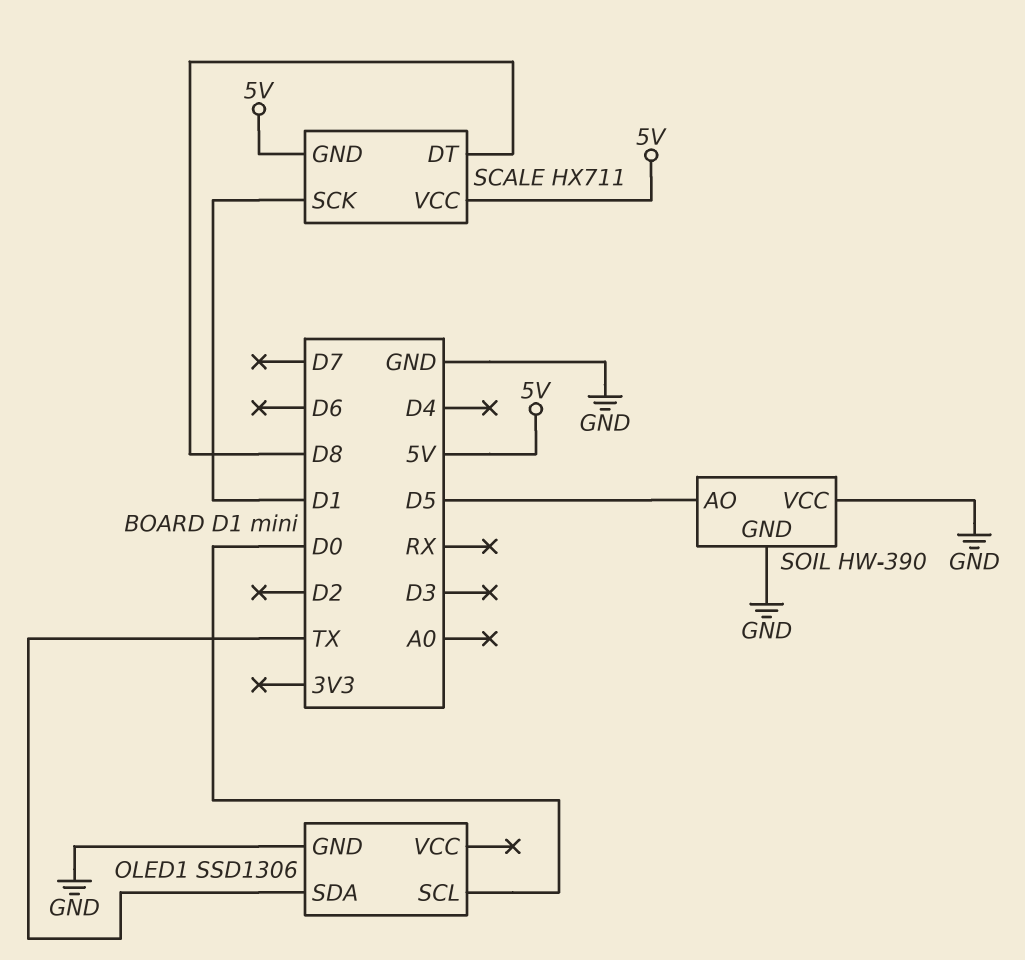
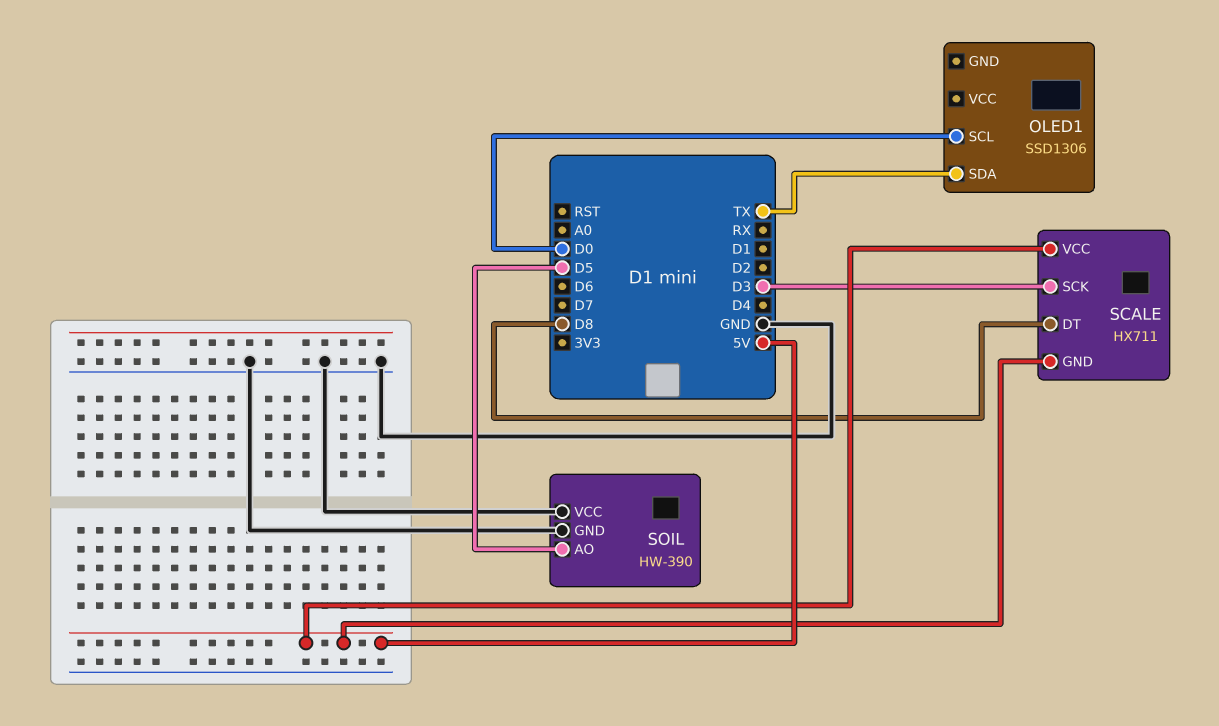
OLED1 pin GND: GND -> none
SCALE pin SCK: D1 -> D3

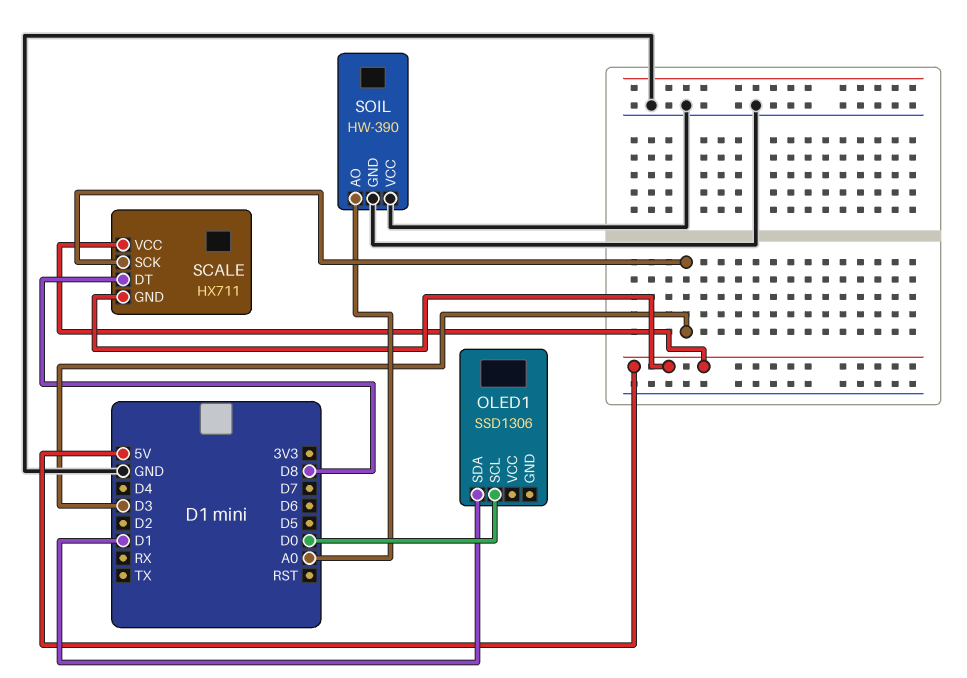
OLED1 pin SDA: TX -> D1
SOIL pin AO: D5 -> A0

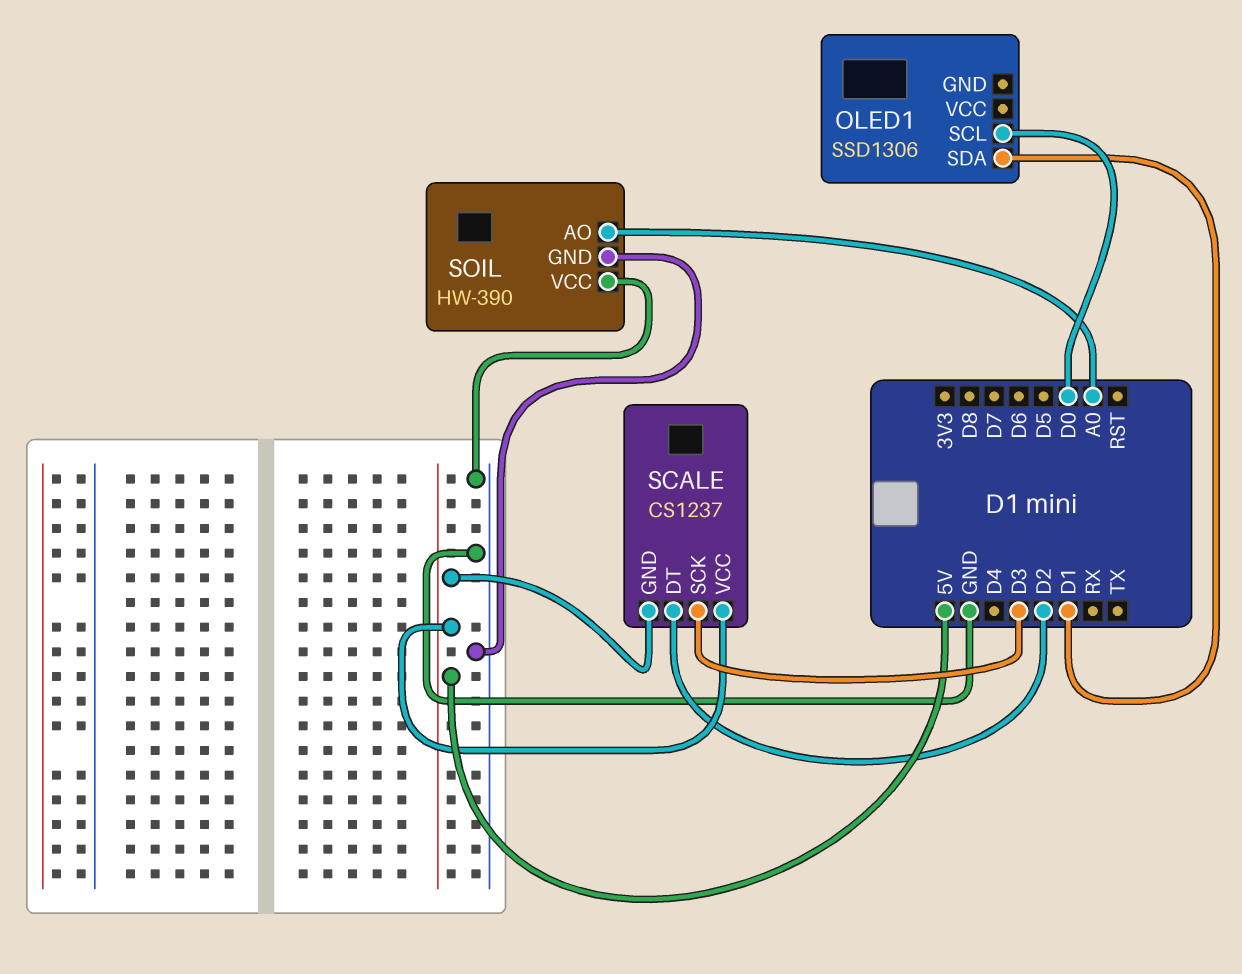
SCALE: HX711 -> CS1237
SCALE pin DT: D8 -> D2

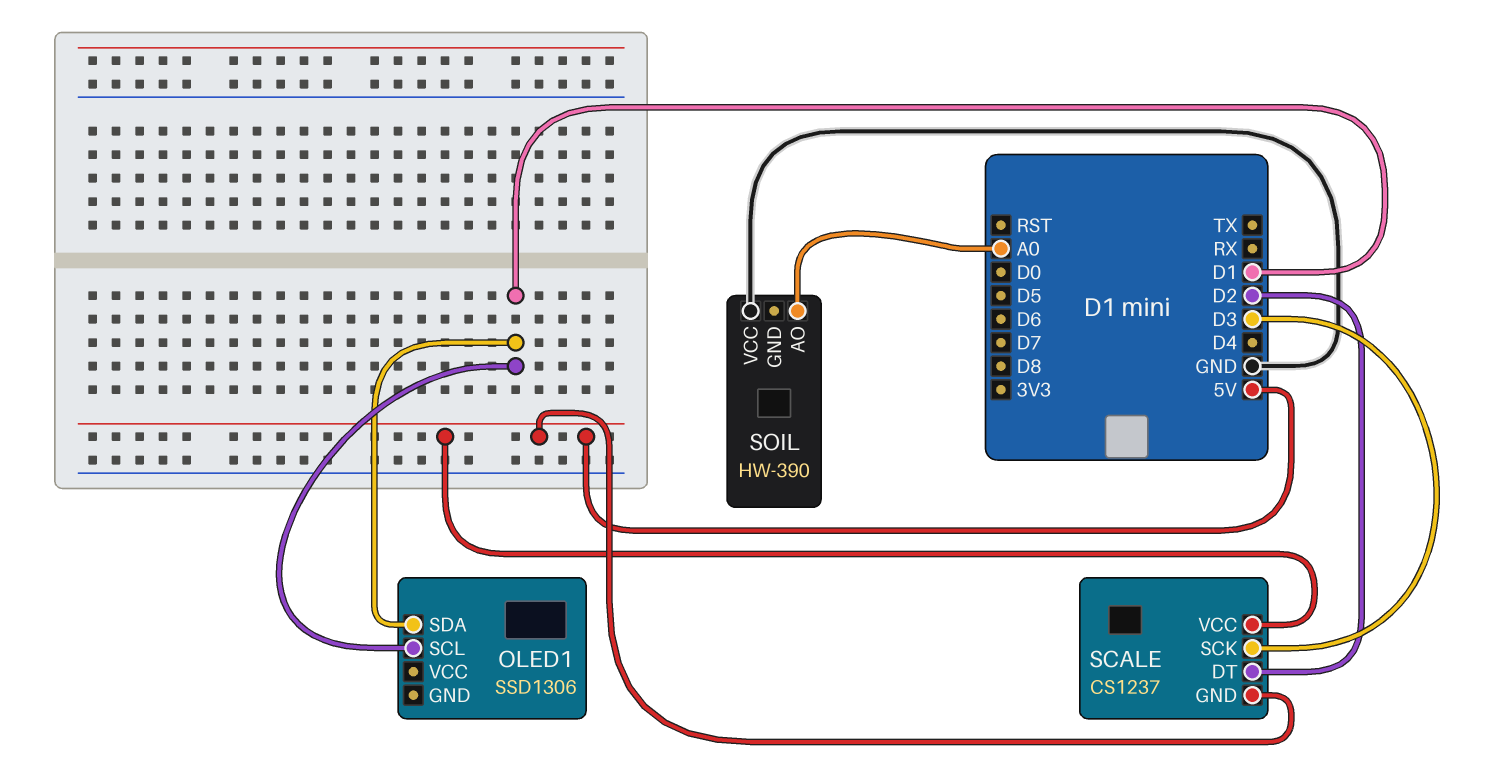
OLED1 pin SCL: D0 -> D1
SOIL pin GND: GND -> none

